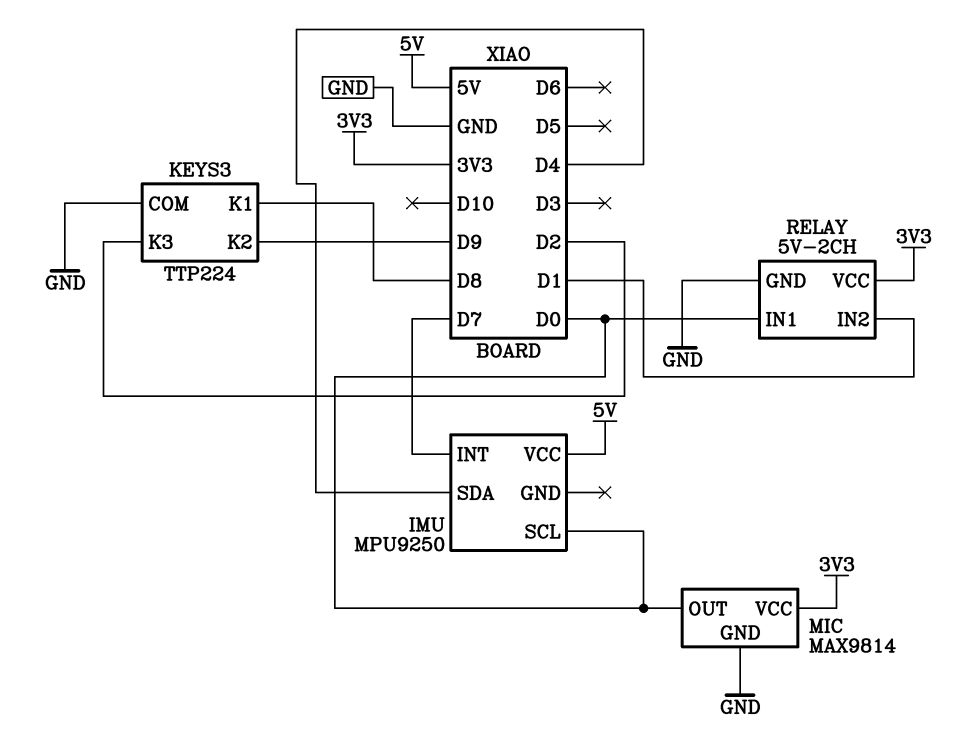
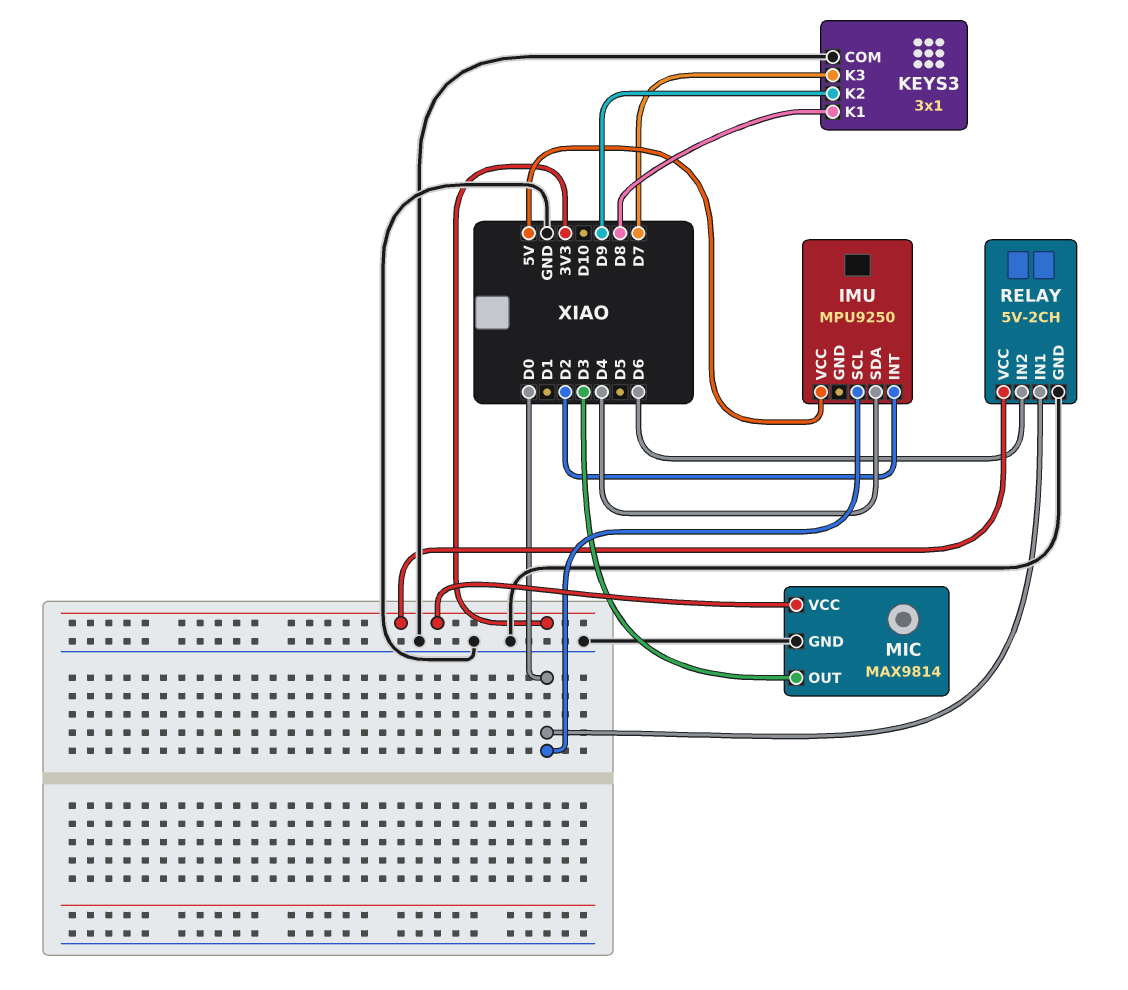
IMU pin INT: D7 -> D2
KEYS3: TTP224 -> 3x1
KEYS3 pin K3: D2 -> D7
MIC pin OUT: D0 -> D3
RELAY pin IN2: D1 -> D6

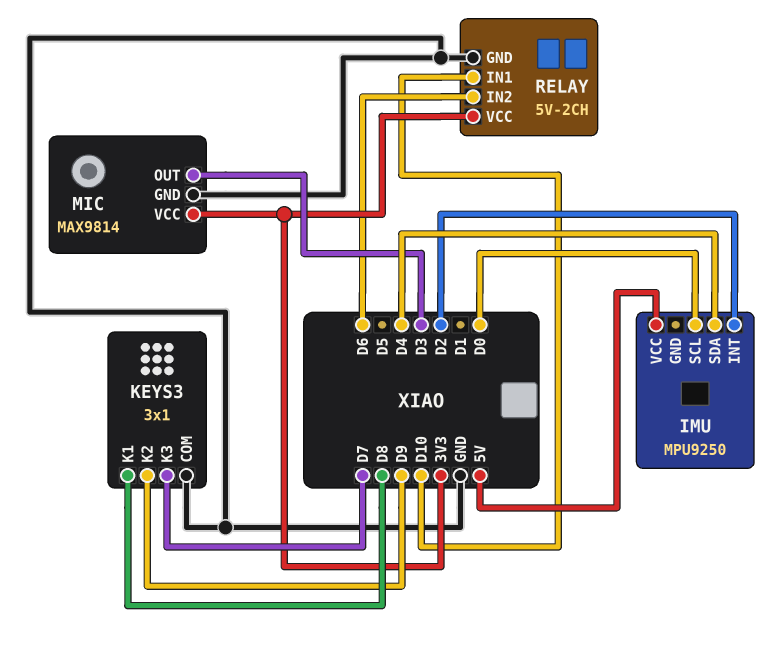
RELAY pin IN1: D0 -> D10

